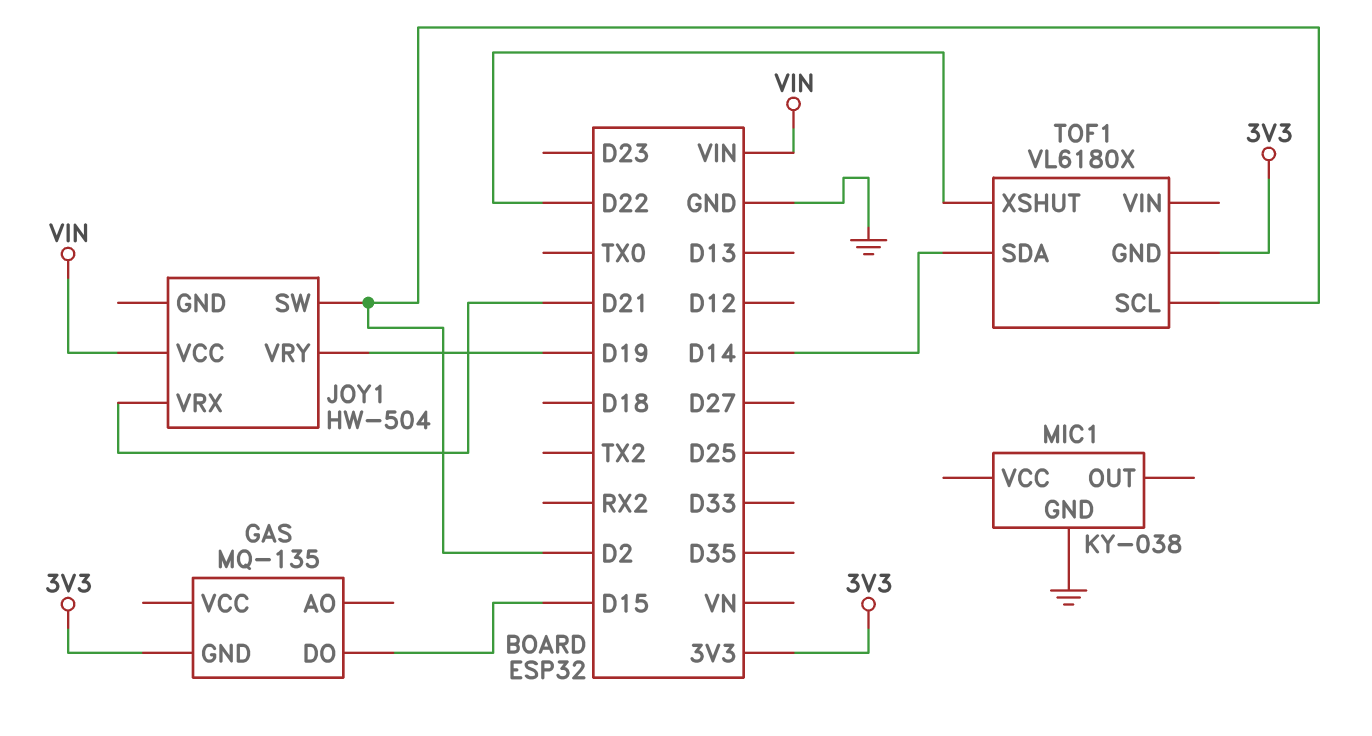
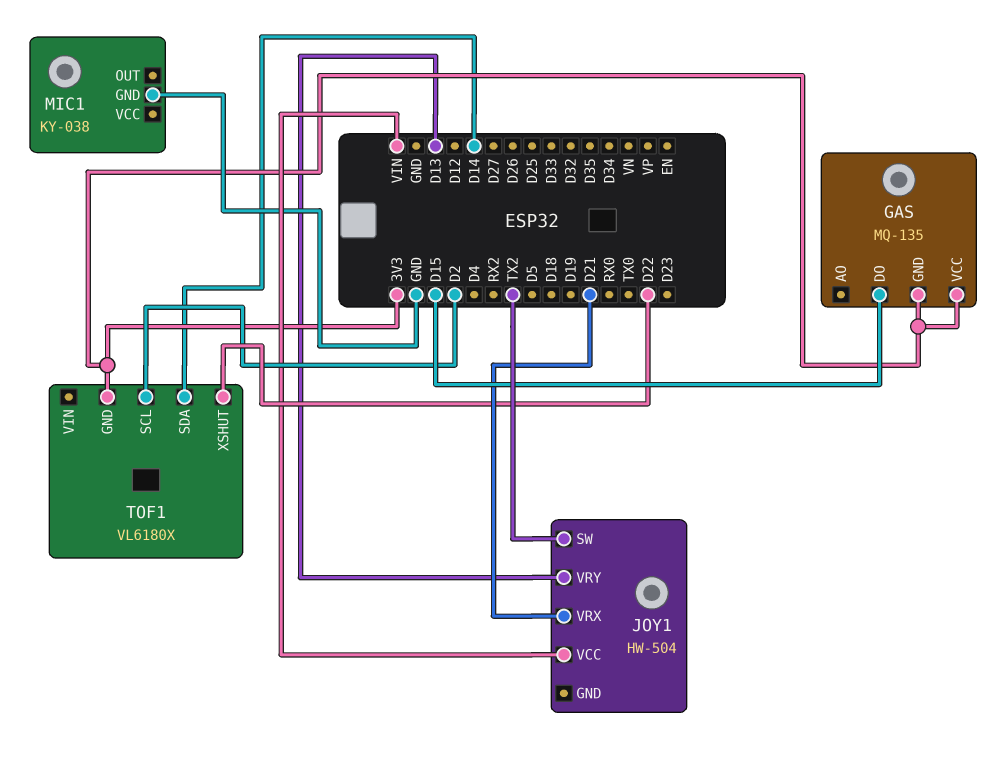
GAS pin VCC: none -> 3V3
JOY1 pin SW: D2 -> TX2
JOY1 pin VRY: D19 -> D13

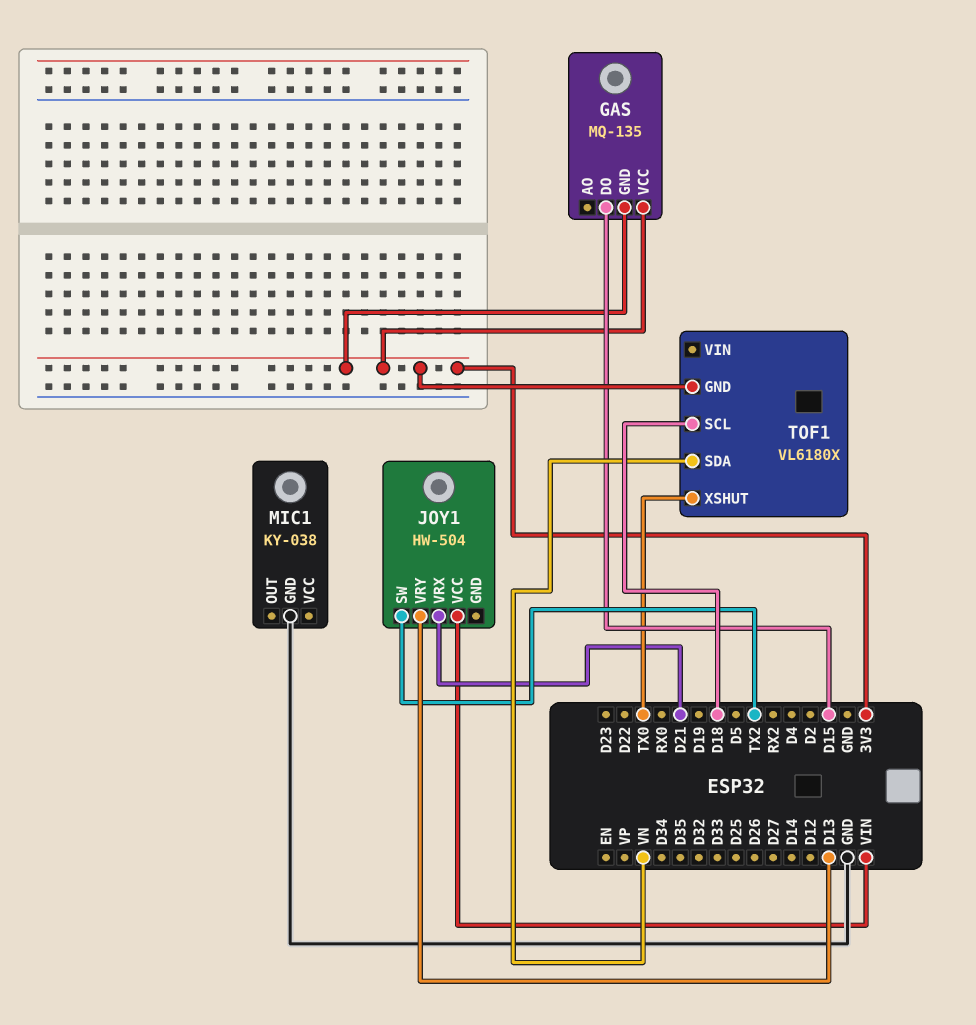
TOF1 pin SCL: D2 -> D18
TOF1 pin SDA: D14 -> VN
TOF1 pin XSHUT: D22 -> TX0

